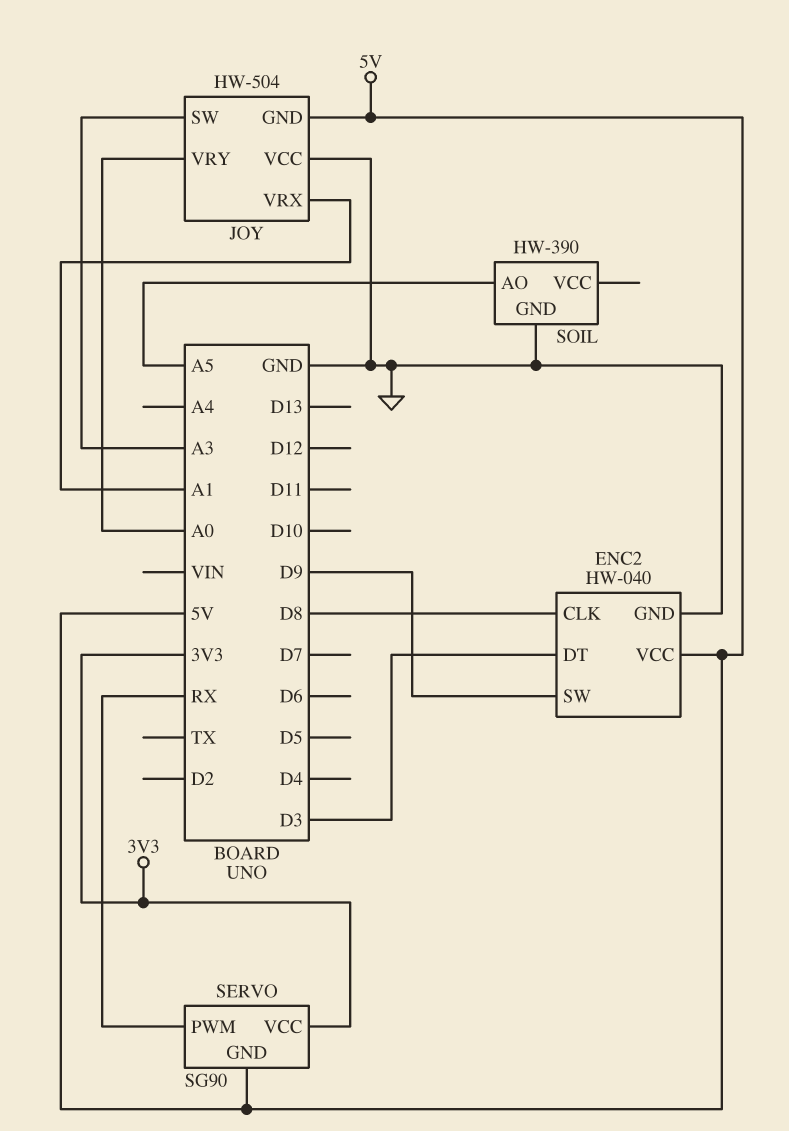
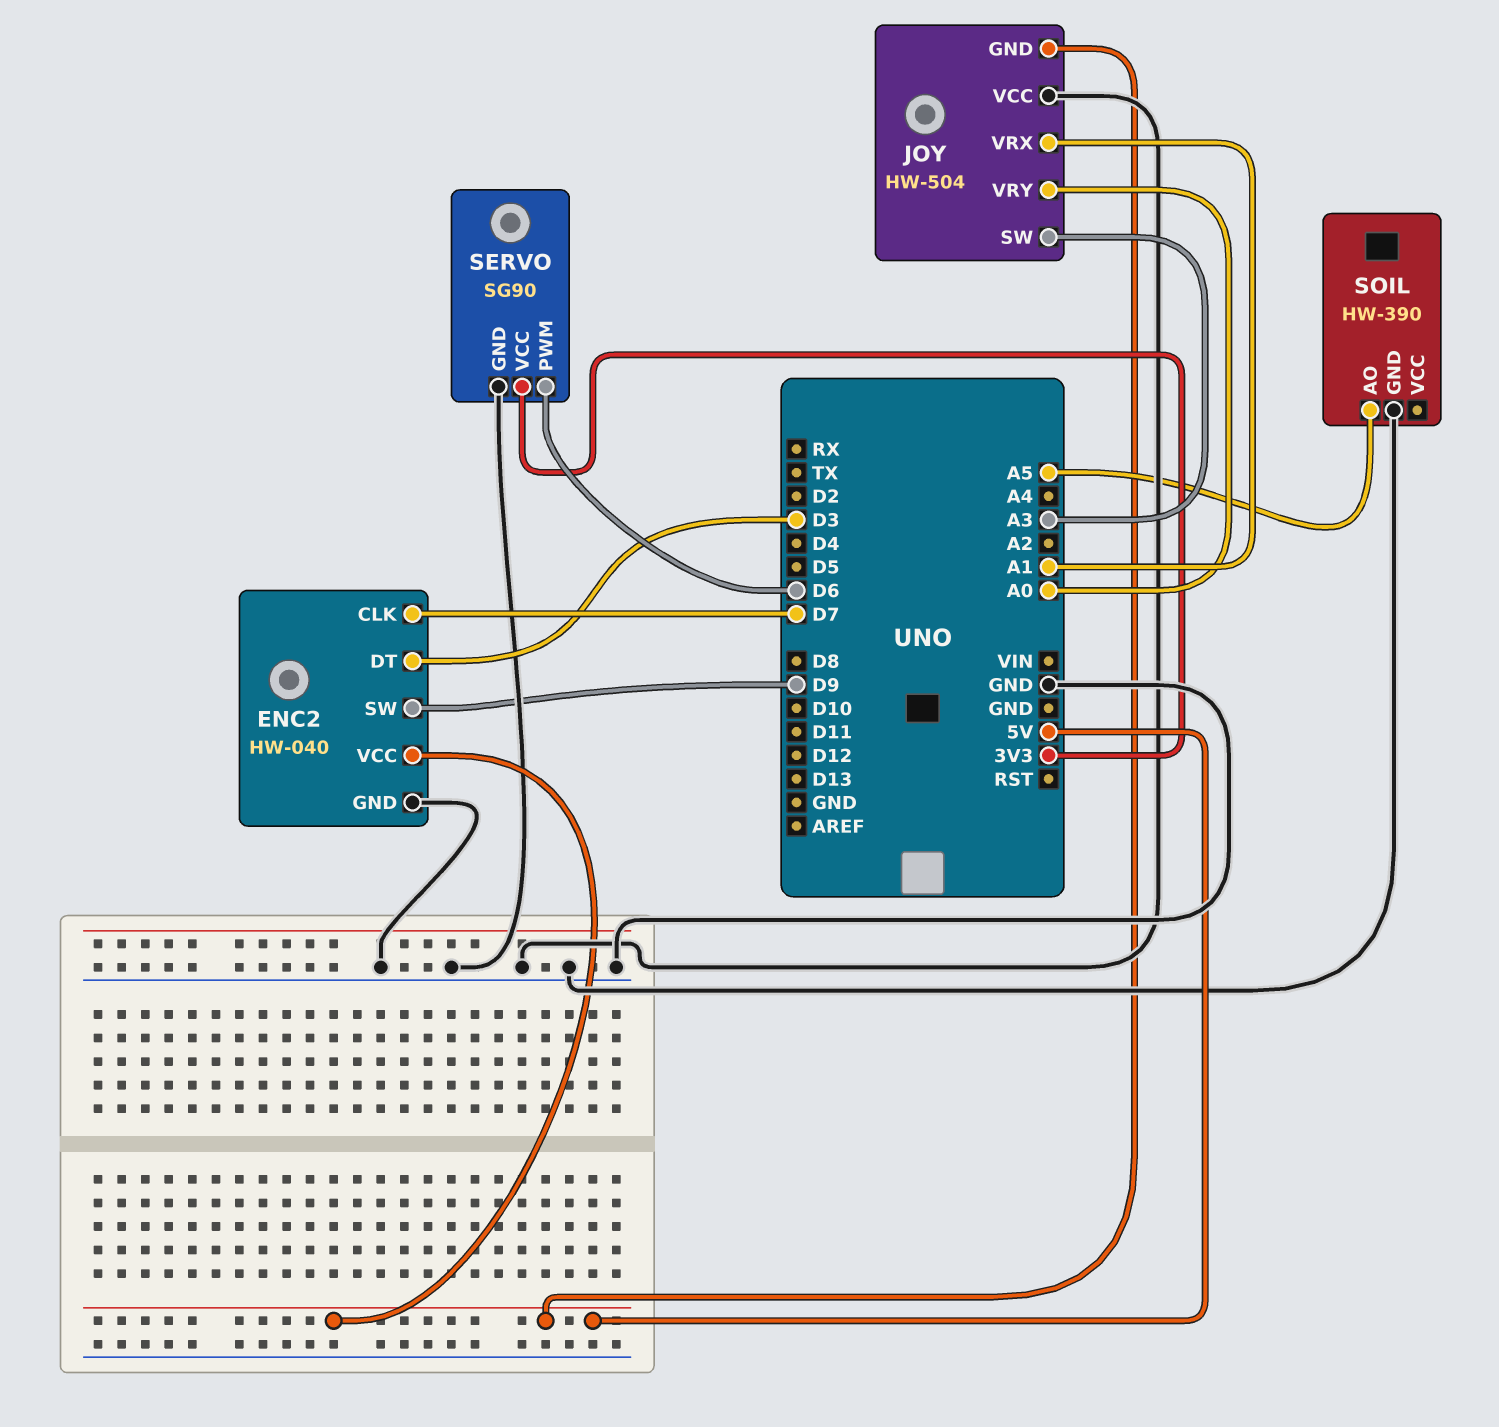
ENC2 pin CLK: D8 -> D7
SERVO pin GND: 5V -> GND
SERVO pin PWM: RX -> D6

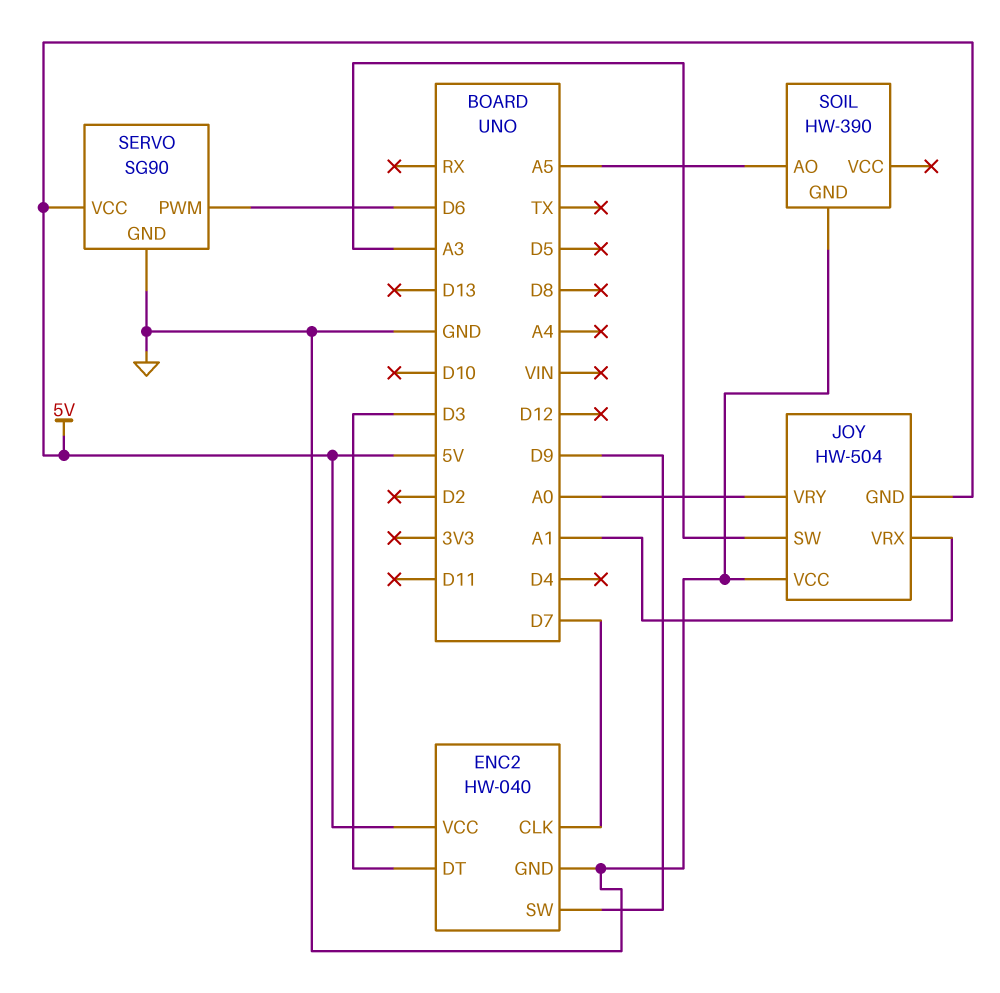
SERVO pin VCC: 3V3 -> 5V

